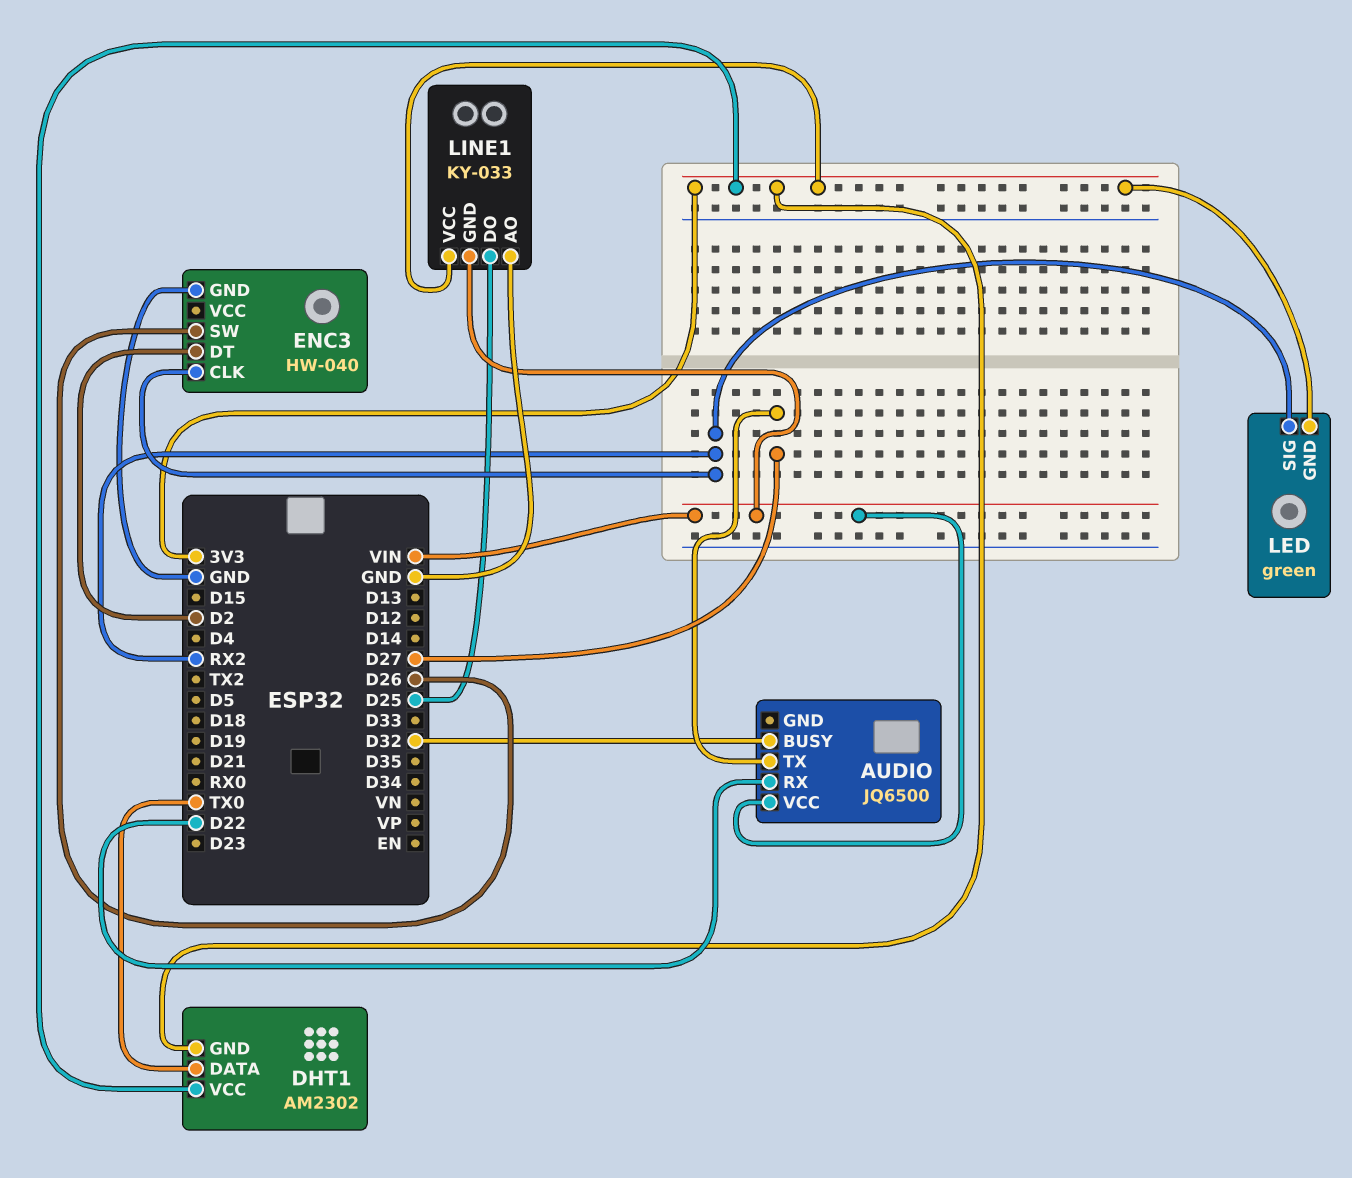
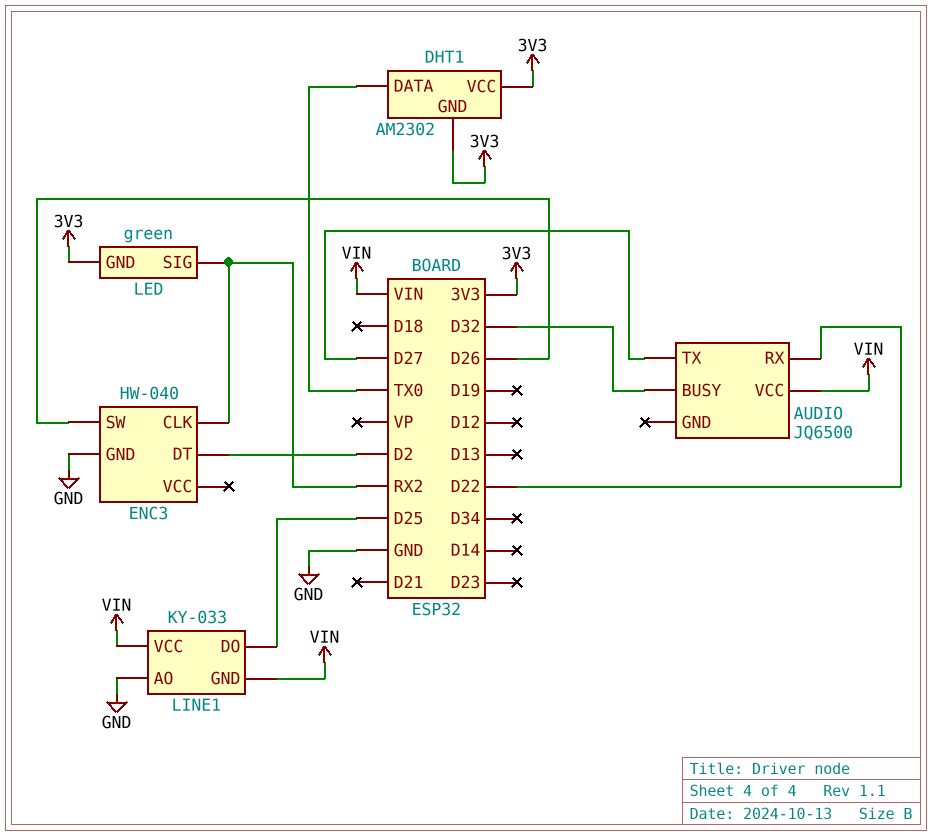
LINE1 pin VCC: 3V3 -> VIN

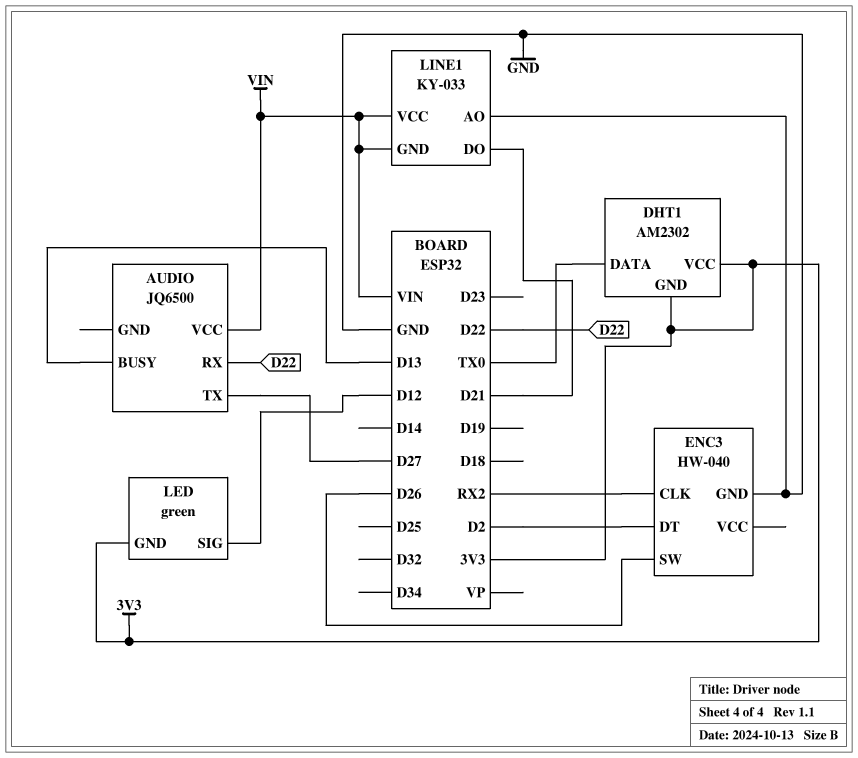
AUDIO pin BUSY: D32 -> D13
LED pin SIG: RX2 -> D12
LINE1 pin DO: D25 -> D21

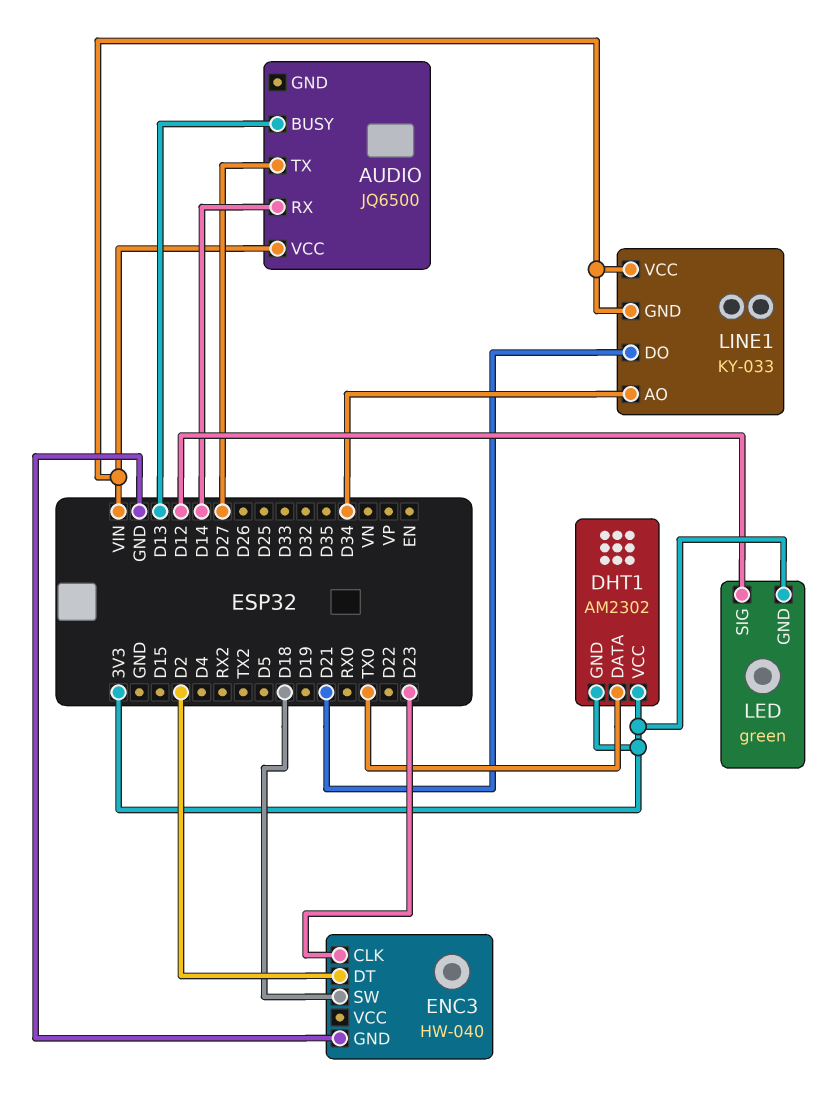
AUDIO pin RX: D22 -> D14
ENC3 pin CLK: RX2 -> D23
ENC3 pin SW: D26 -> D18
LINE1 pin AO: GND -> D34

